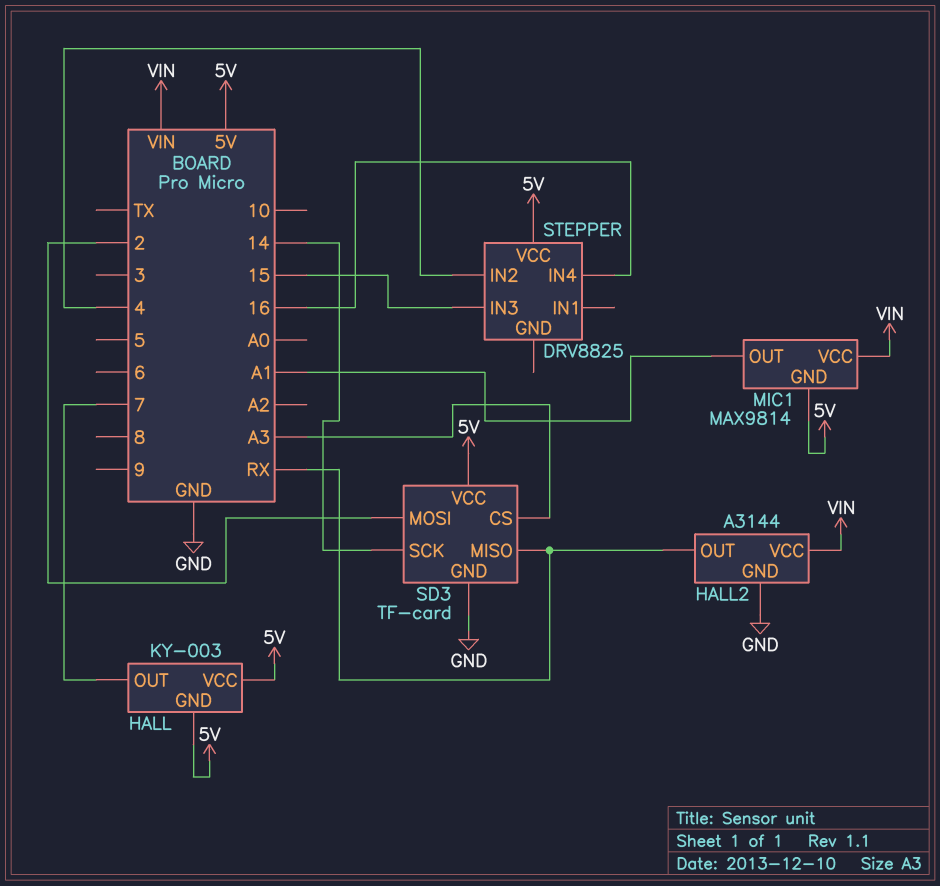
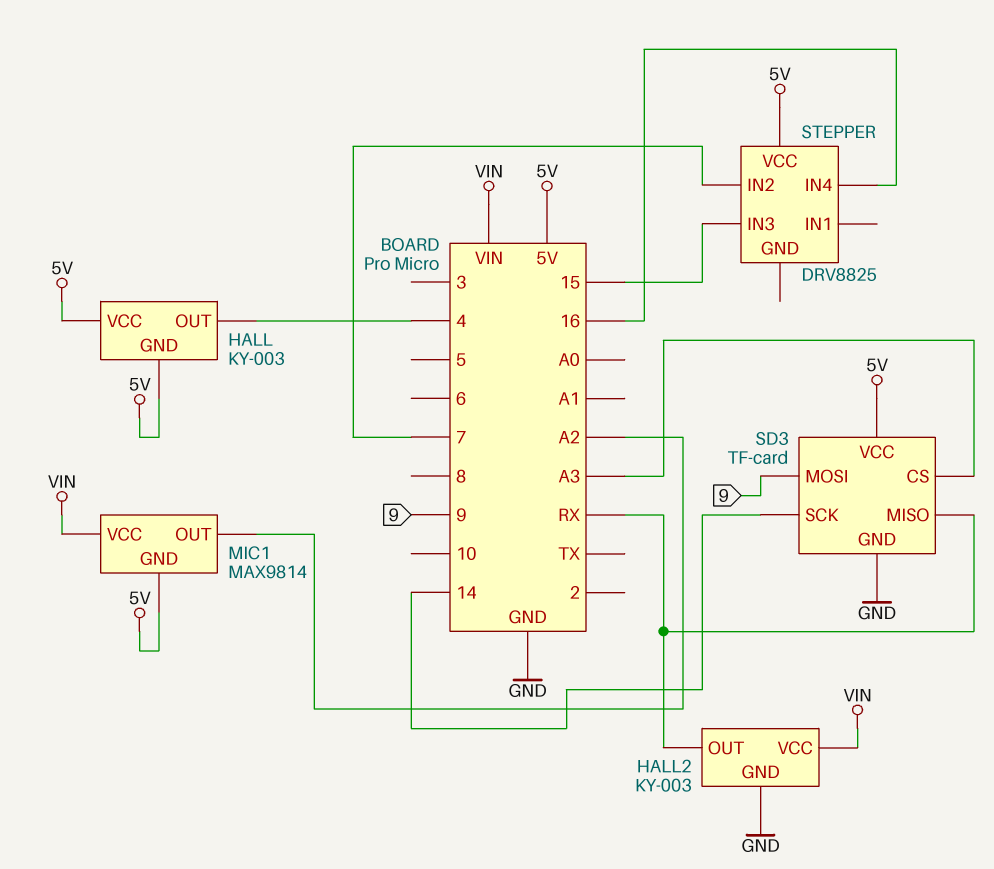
HALL pin OUT: 7 -> 4
HALL2: A3144 -> KY-003
MIC1 pin OUT: A1 -> A2
SD3 pin MOSI: 2 -> 9
STEPPER pin IN2: 4 -> 7

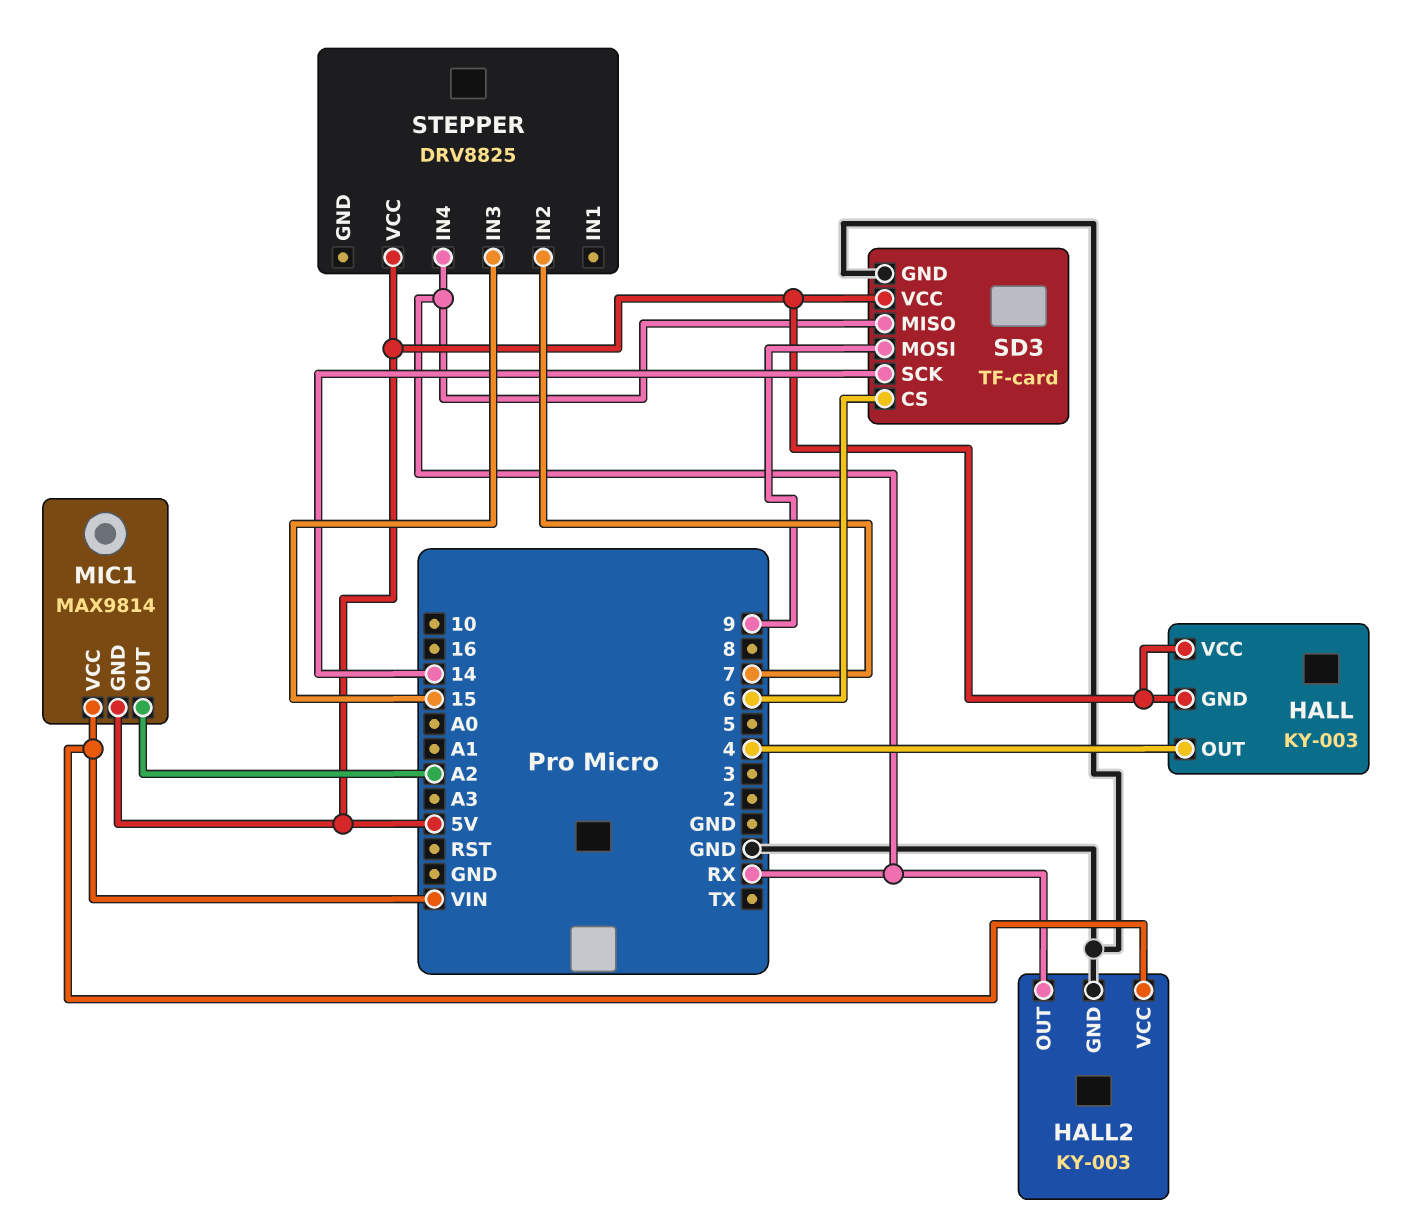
SD3 pin CS: A3 -> 6
STEPPER pin IN4: 16 -> RX

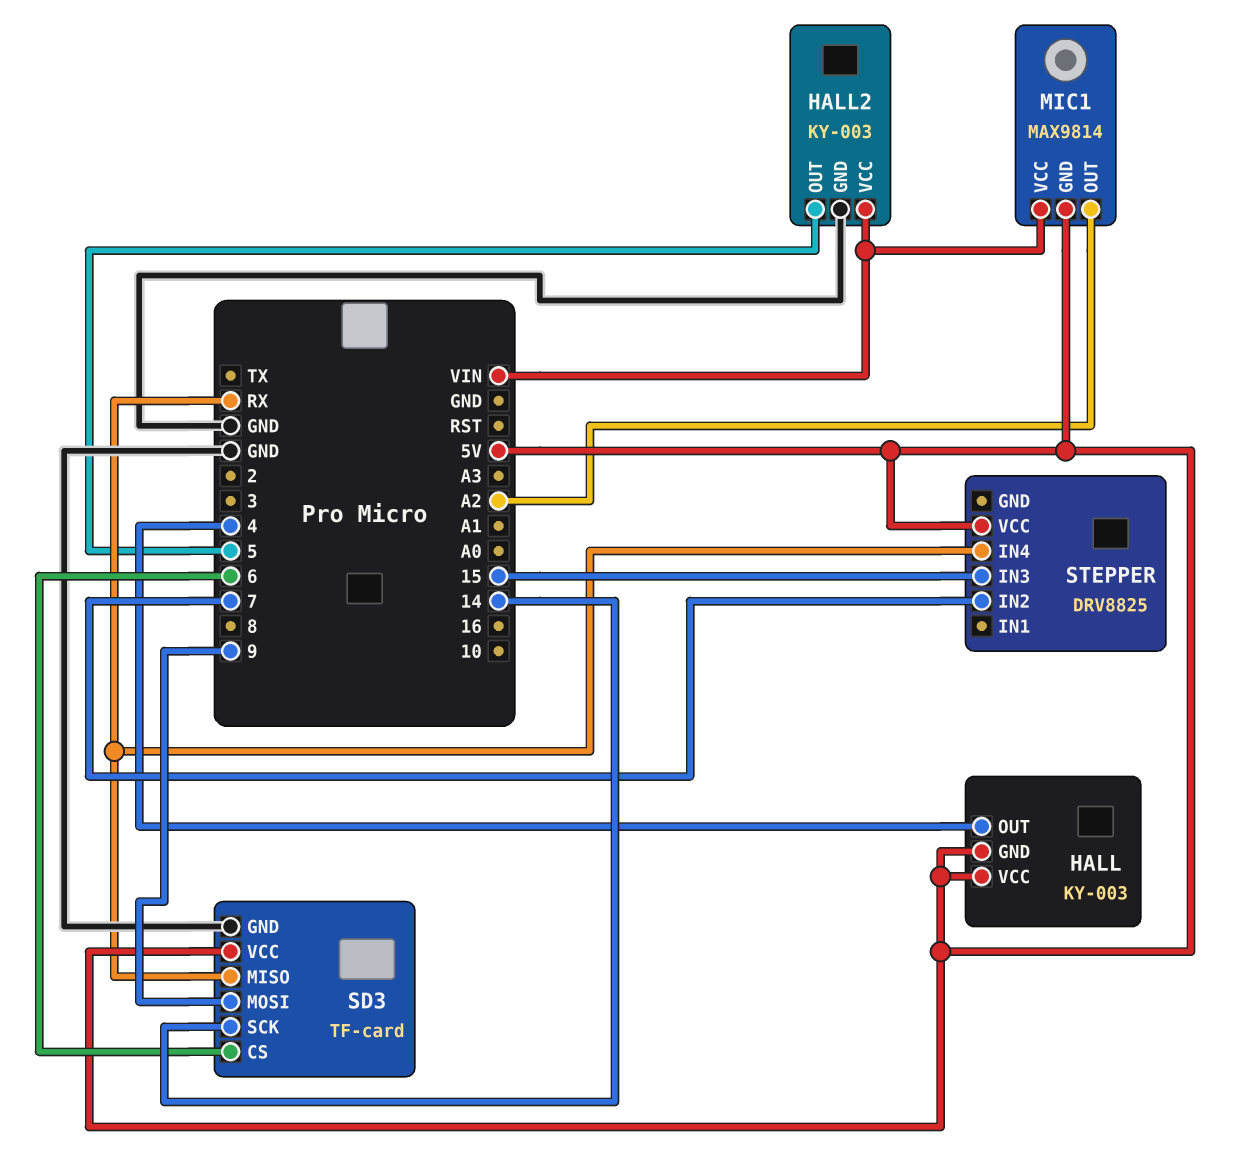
HALL2 pin OUT: RX -> 5

